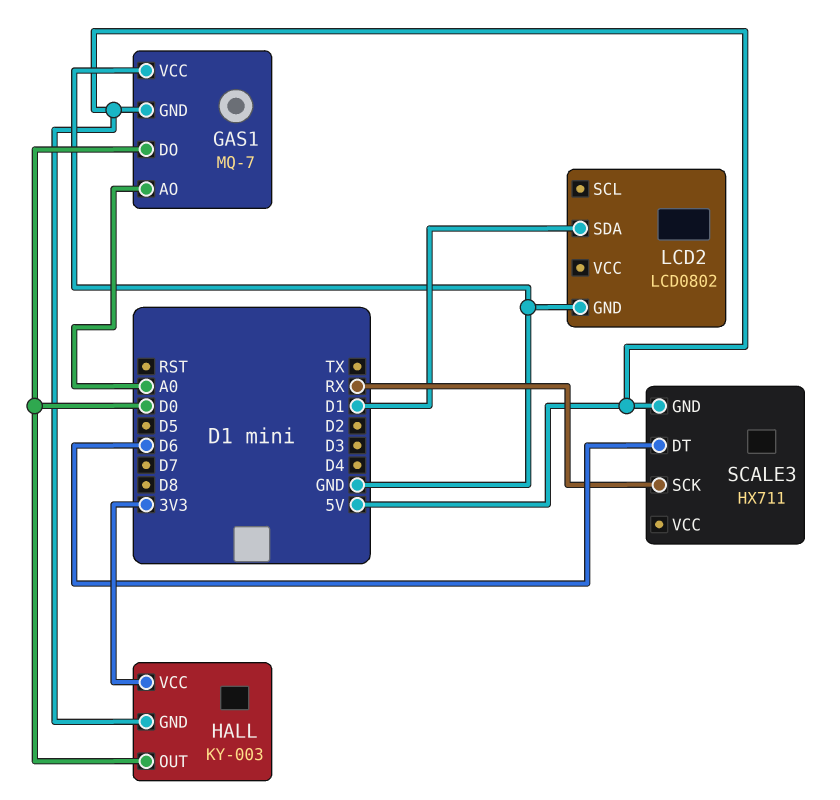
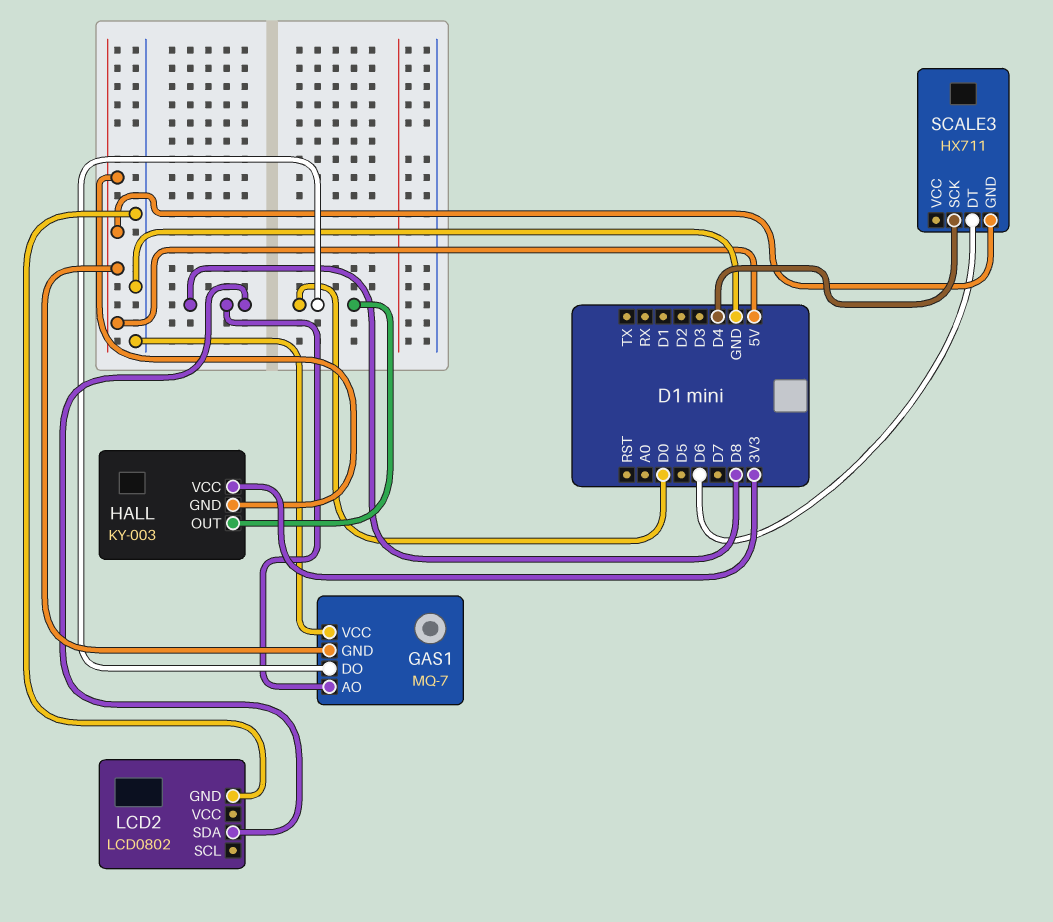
GAS1 pin AO: A0 -> D8
LCD2 pin SDA: D1 -> D8
SCALE3 pin SCK: RX -> D4

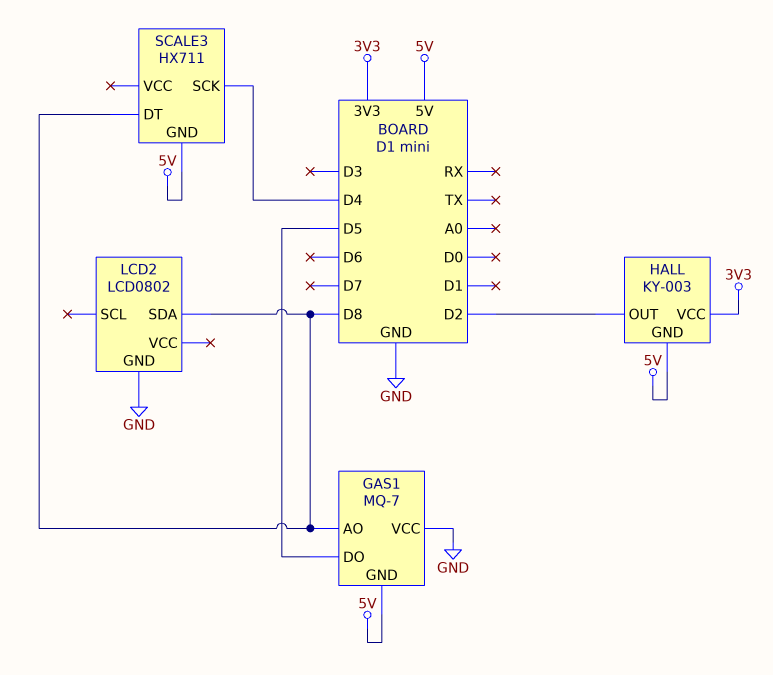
GAS1 pin DO: D0 -> D5
HALL pin OUT: D0 -> D2
SCALE3 pin DT: D6 -> D8

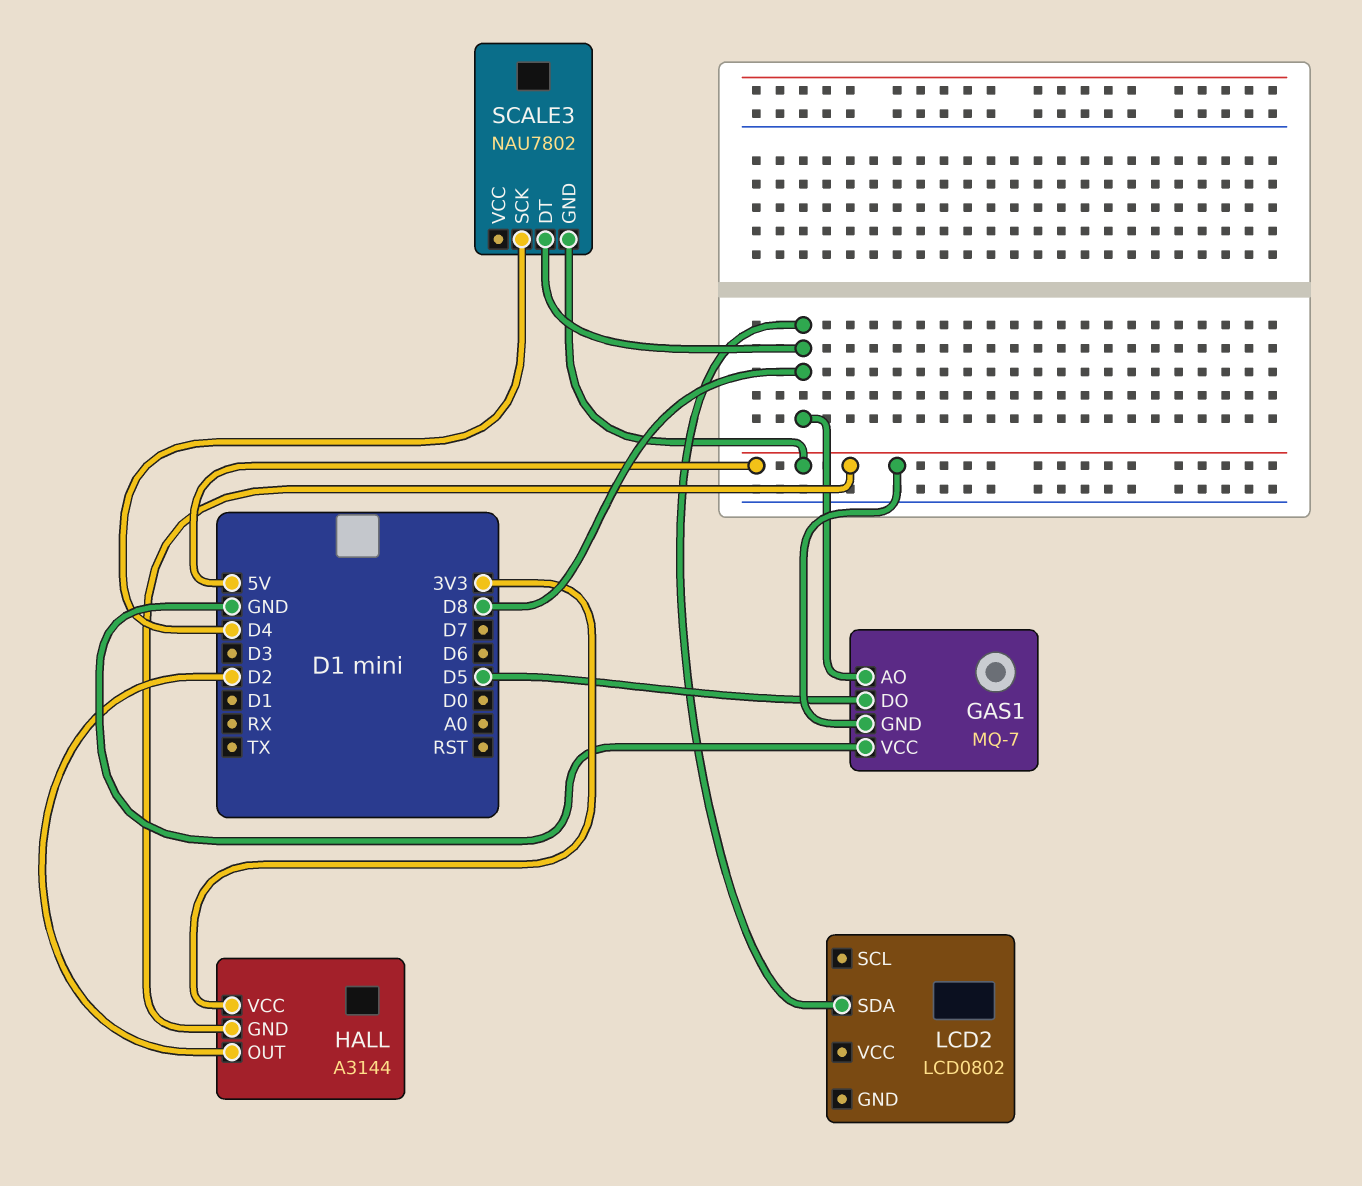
HALL: KY-003 -> A3144
LCD2 pin GND: GND -> none
SCALE3: HX711 -> NAU7802

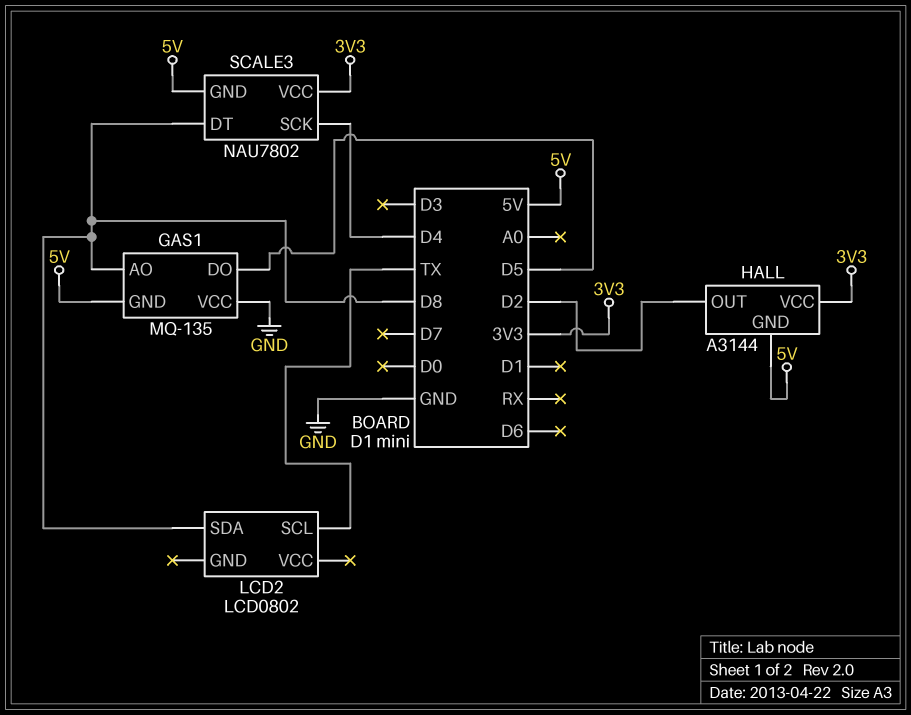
GAS1: MQ-7 -> MQ-135
LCD2 pin SCL: none -> TX
SCALE3 pin VCC: none -> 3V3

